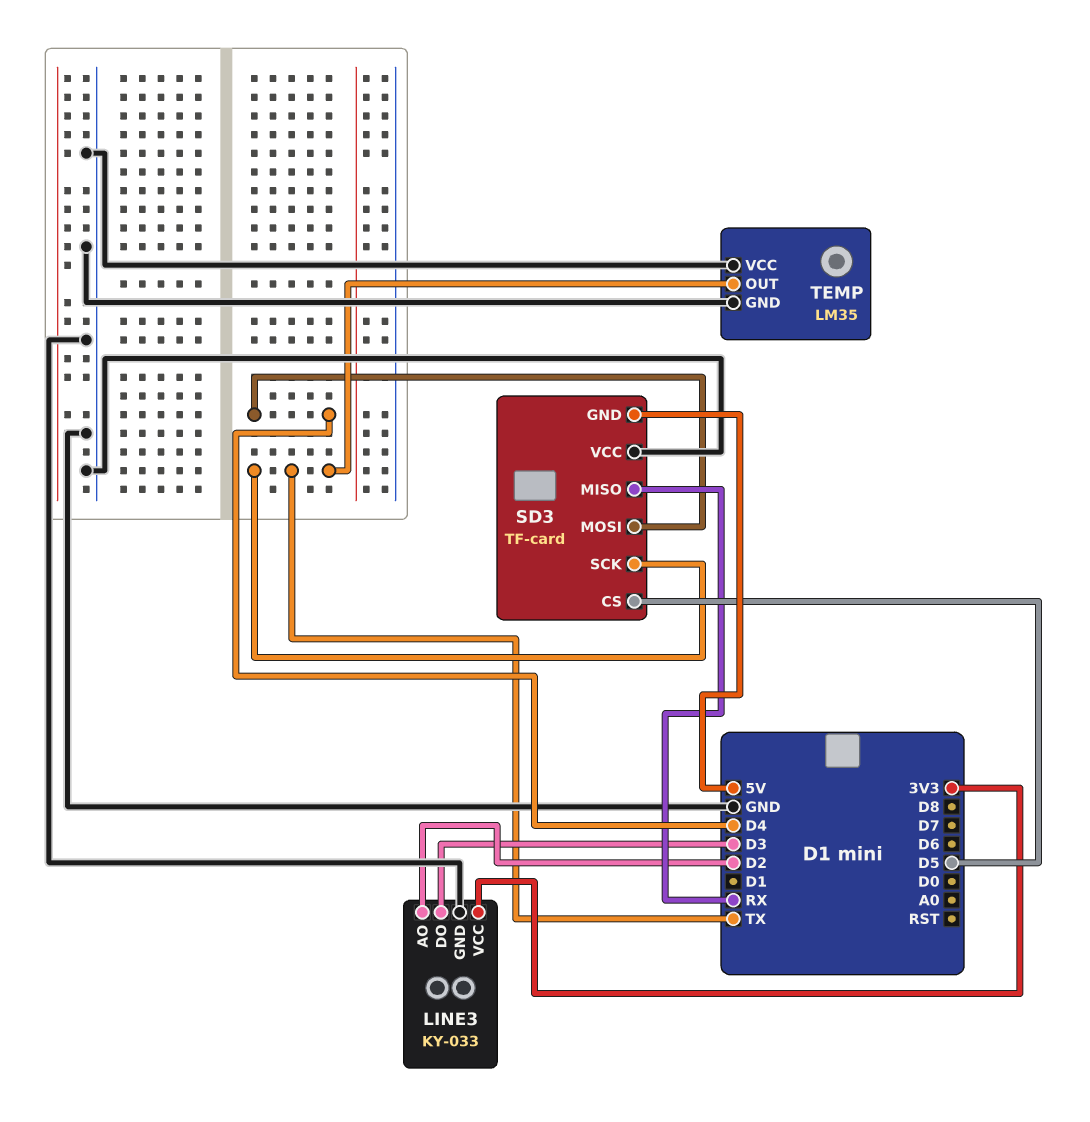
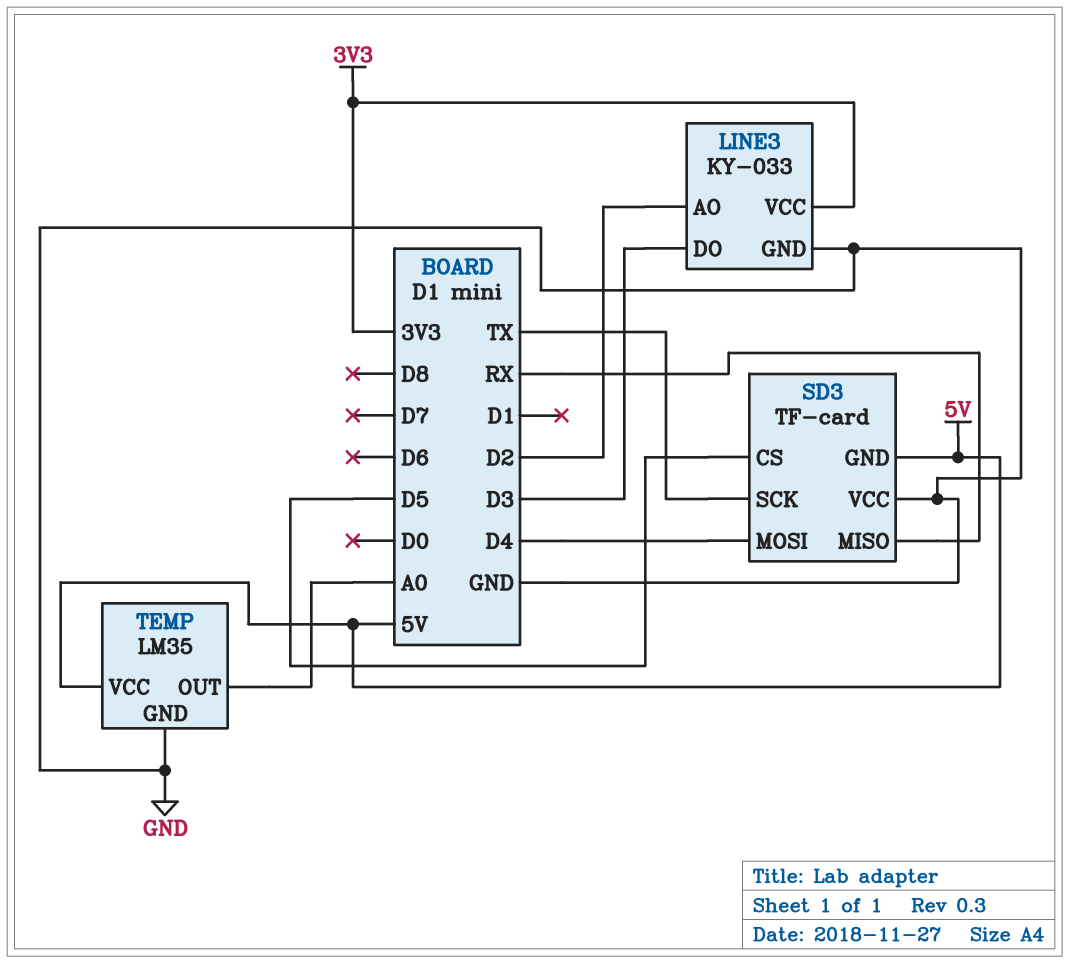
TEMP pin OUT: TX -> A0
TEMP pin VCC: GND -> 5V

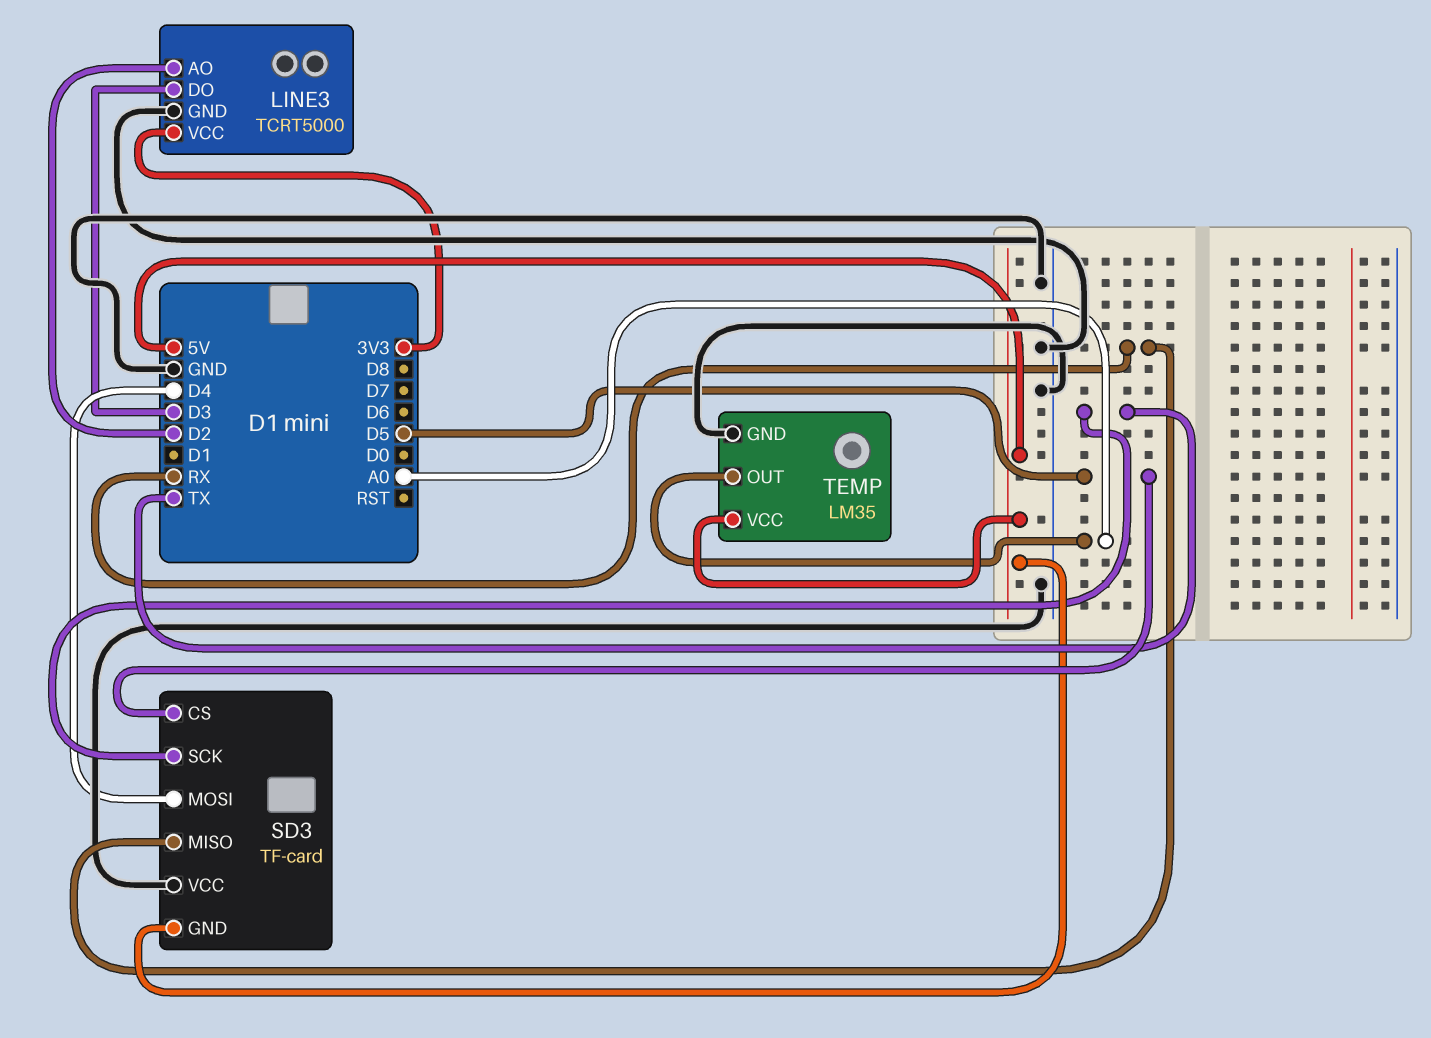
LINE3: KY-033 -> TCRT5000

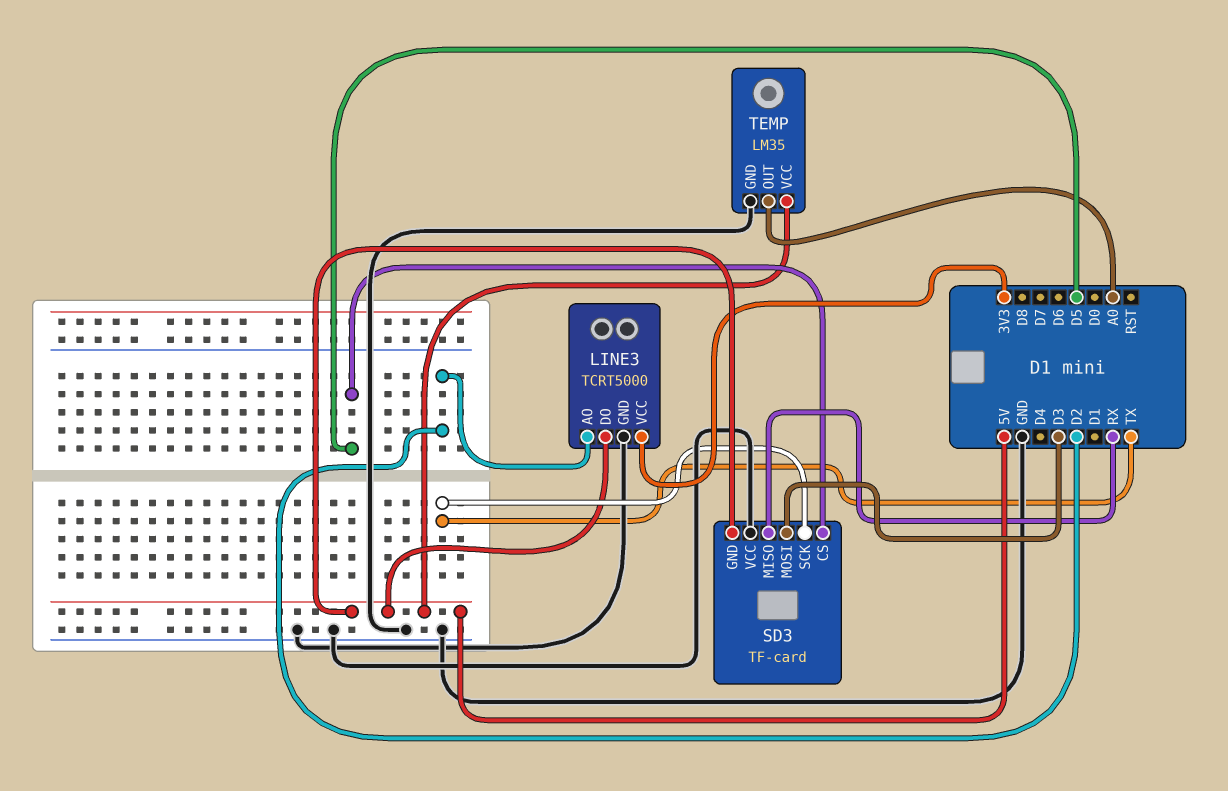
LINE3 pin DO: D3 -> 5V
SD3 pin MOSI: D4 -> D3

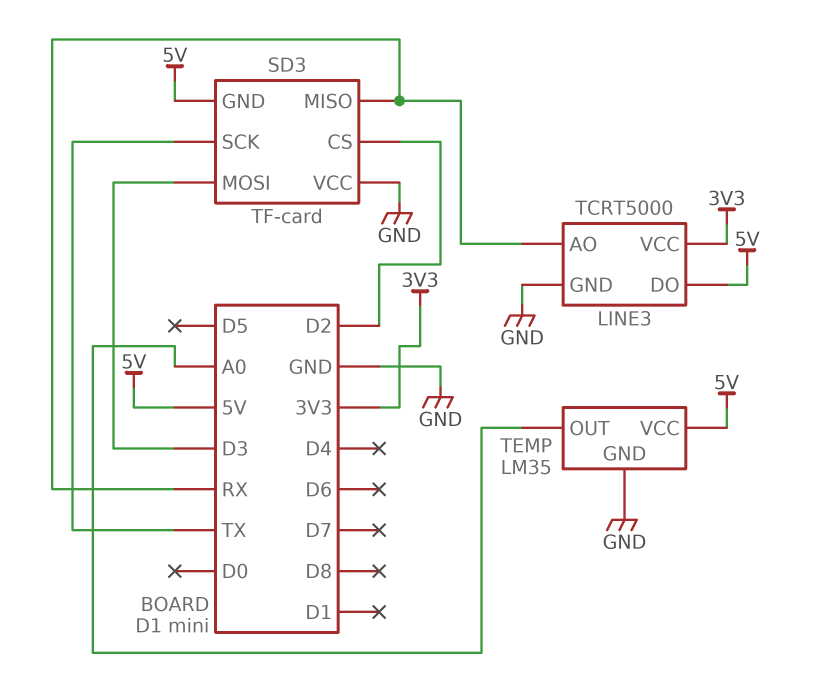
LINE3 pin AO: D2 -> RX
SD3 pin CS: D5 -> D2

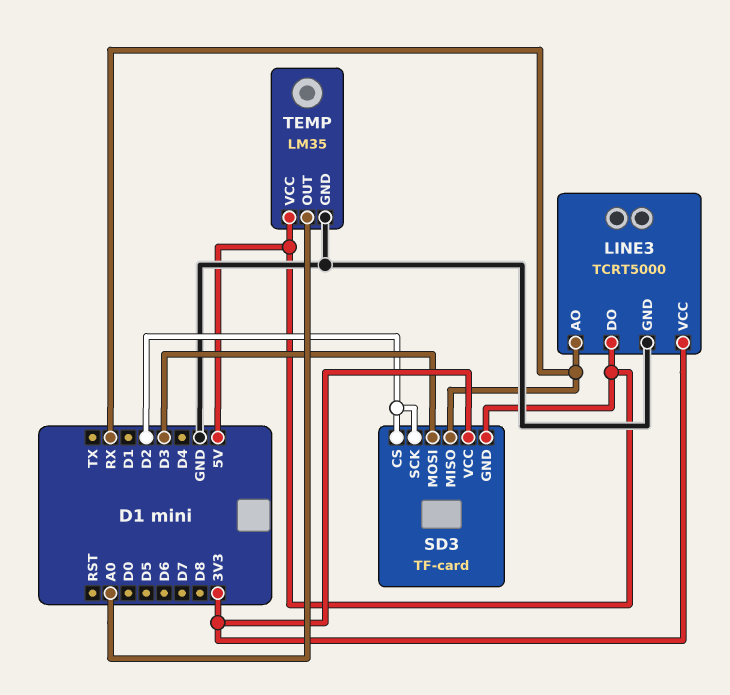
SD3 pin SCK: TX -> D2
SD3 pin VCC: GND -> 3V3

